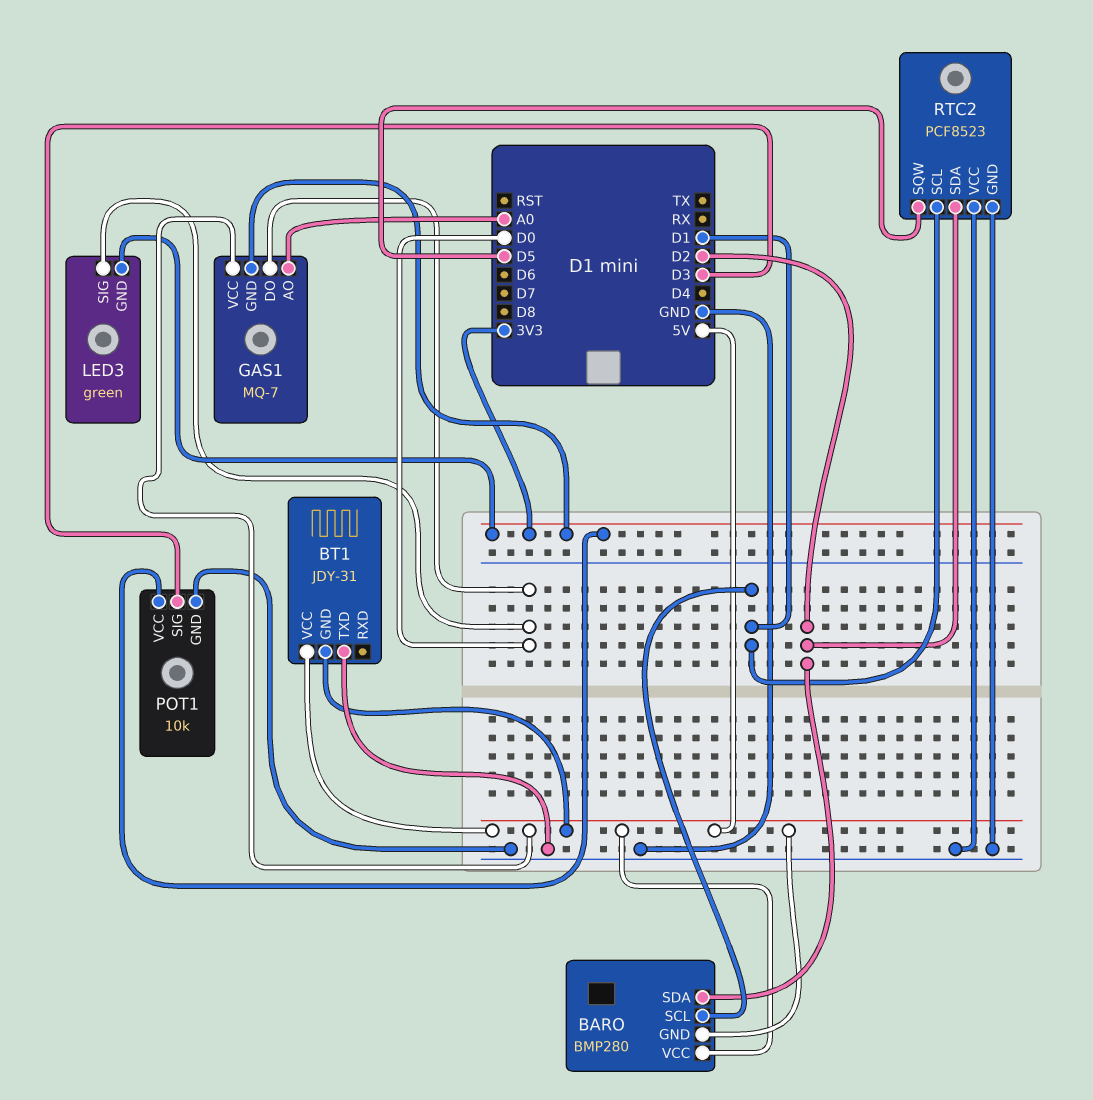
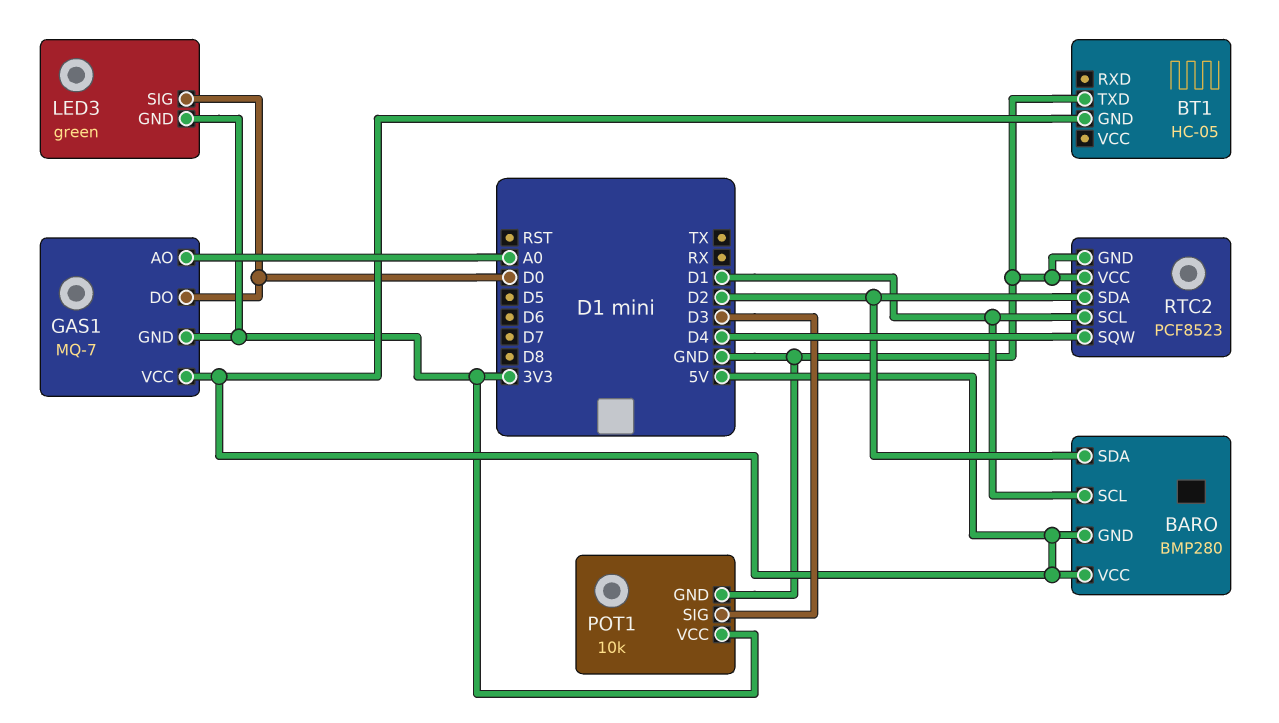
BT1: JDY-31 -> HC-05
BT1 pin VCC: 5V -> none
RTC2 pin SQW: D5 -> D4

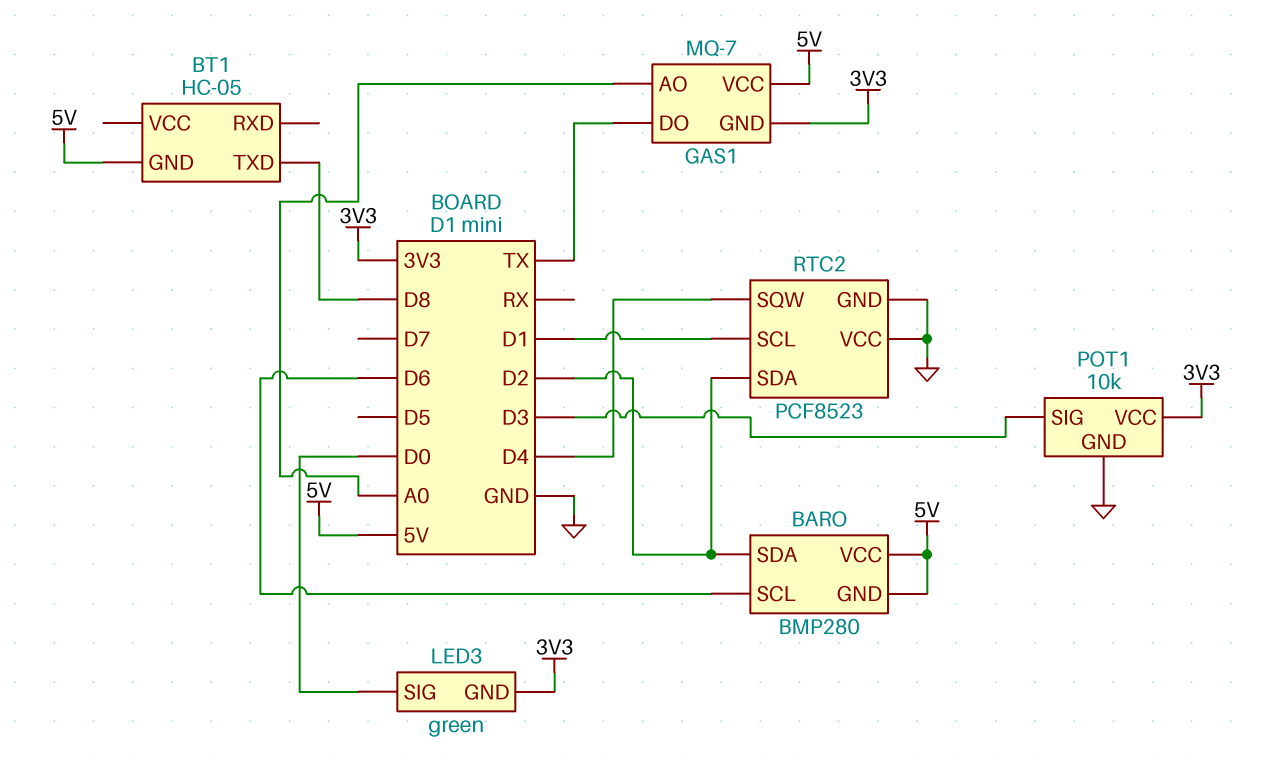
BARO pin SCL: D1 -> D6
BT1 pin TXD: GND -> D8
GAS1 pin DO: D0 -> TX

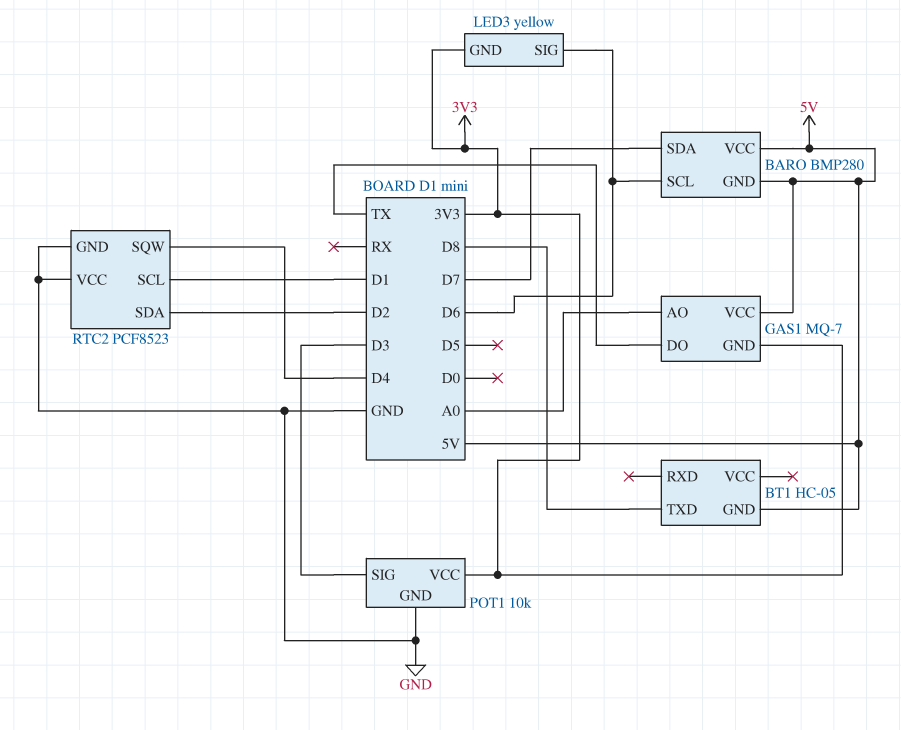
BARO pin SDA: D2 -> D7
LED3: green -> yellow
LED3 pin SIG: D0 -> D6

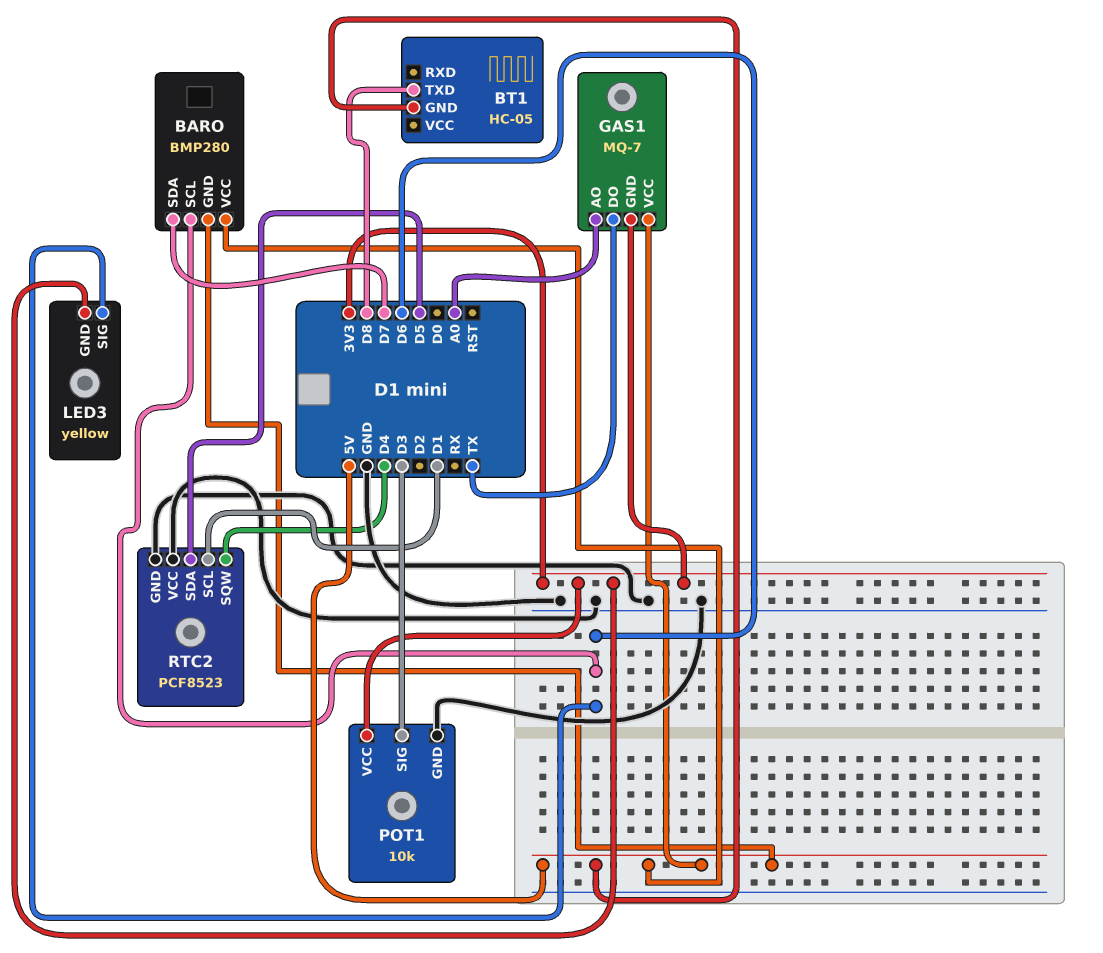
RTC2 pin SDA: D2 -> D5

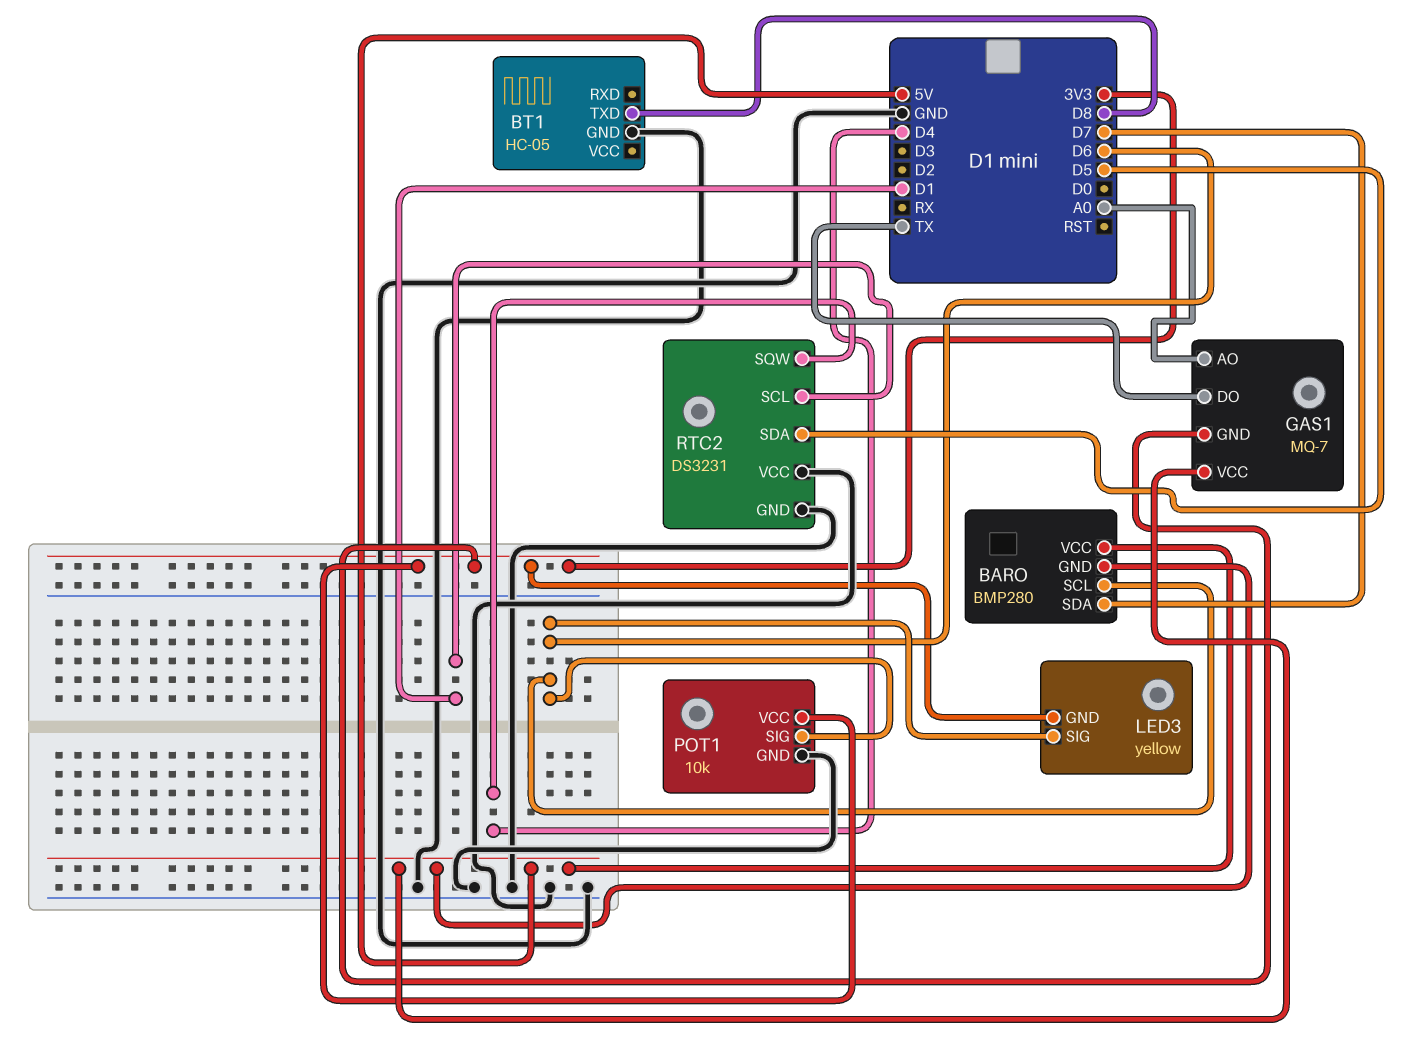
BT1 pin GND: 5V -> GND
POT1 pin SIG: D3 -> D6
RTC2: PCF8523 -> DS3231

